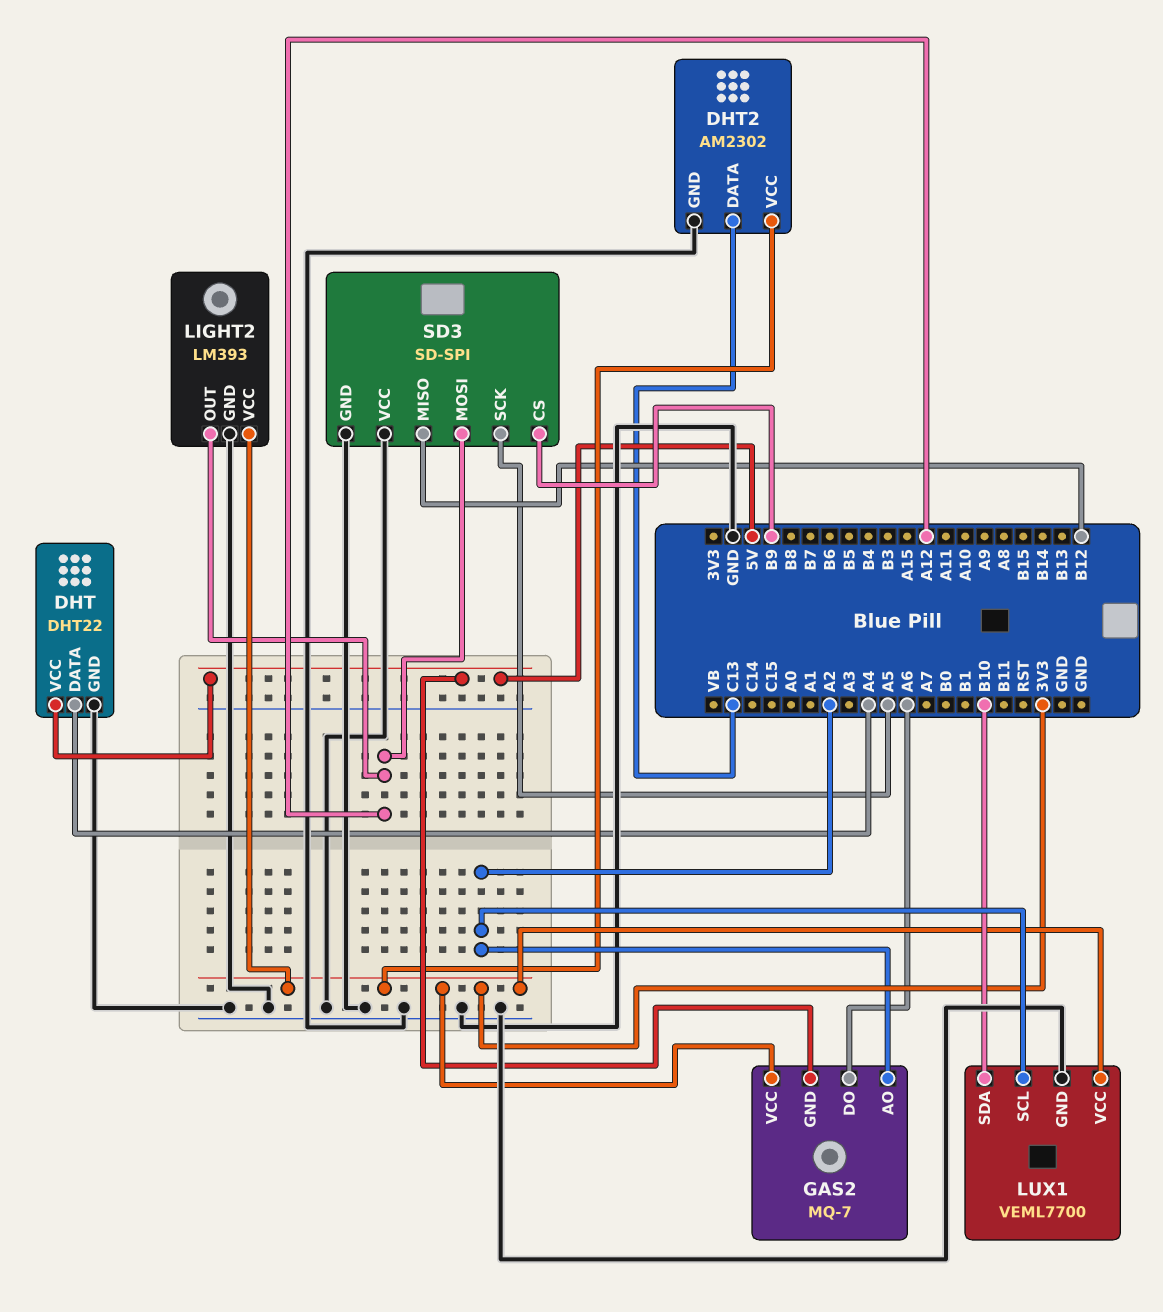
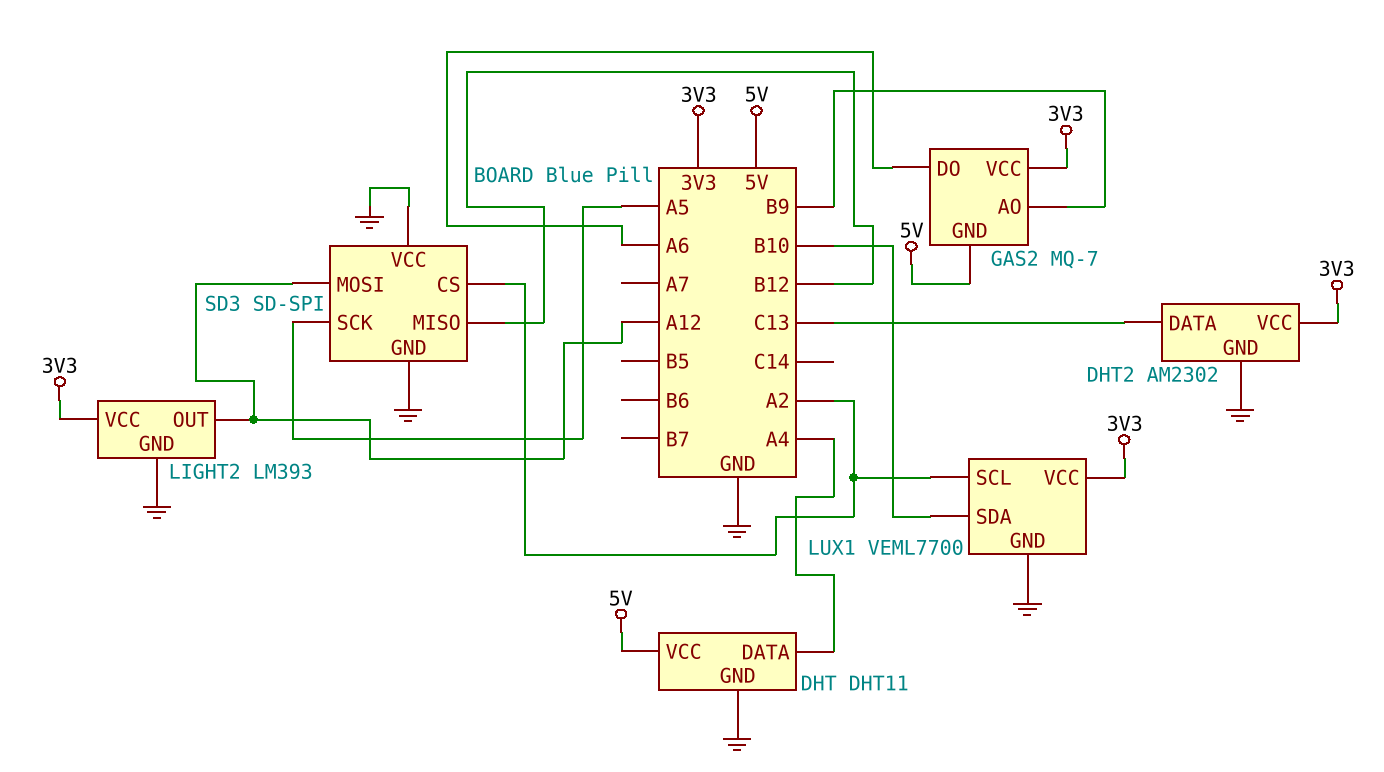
DHT: DHT22 -> DHT11
GAS2 pin AO: A2 -> B9
SD3 pin CS: B9 -> A2

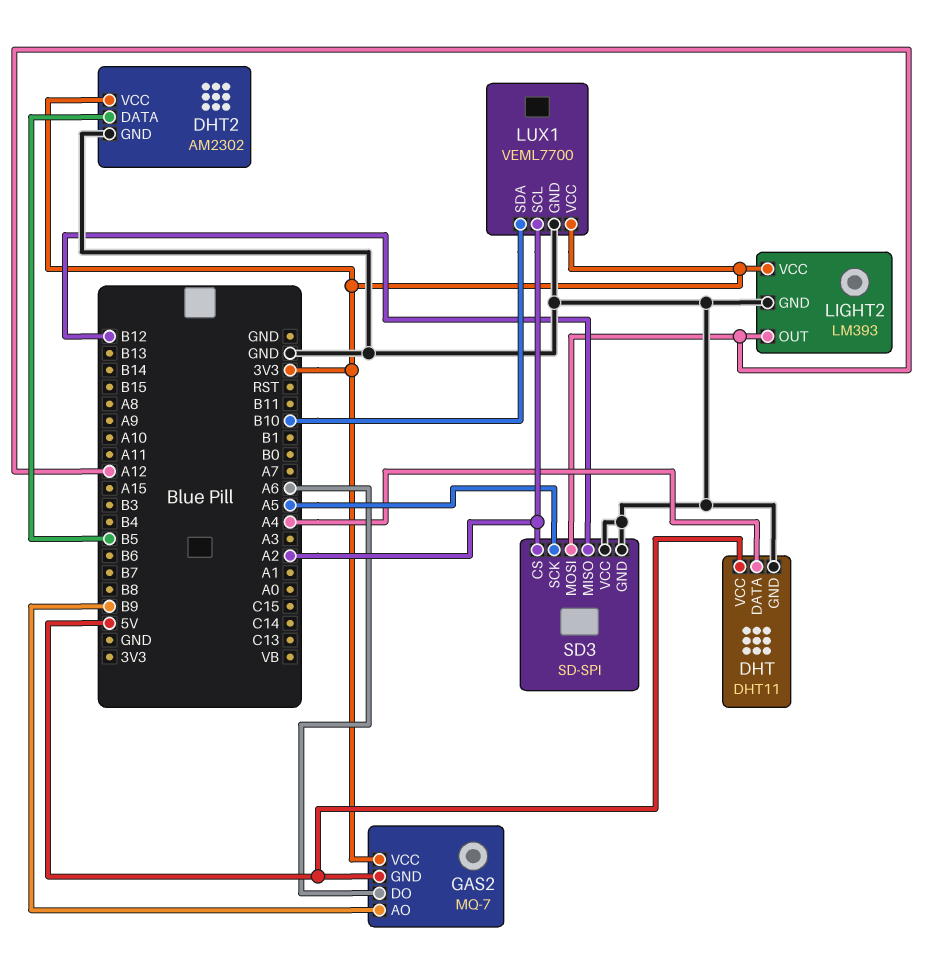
DHT2 pin DATA: C13 -> B5

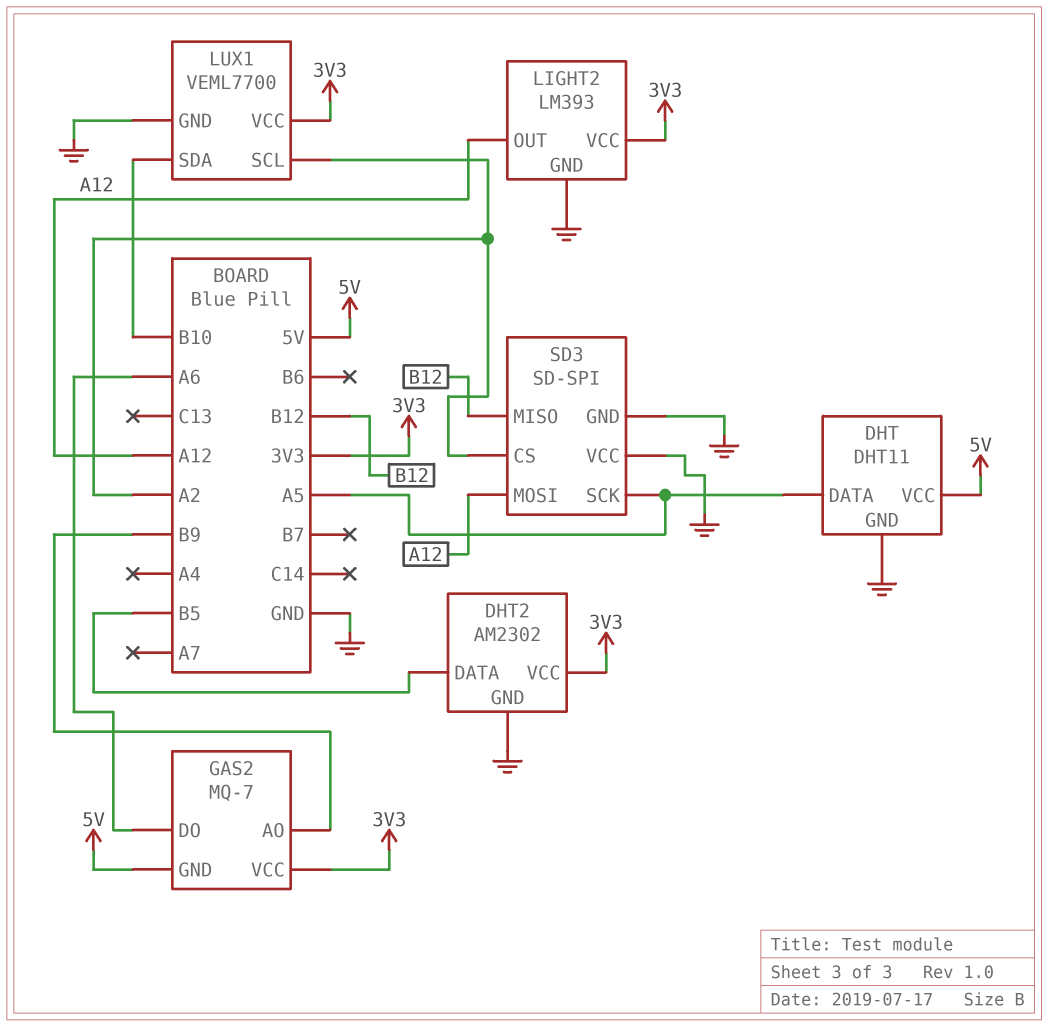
DHT pin DATA: A4 -> A5

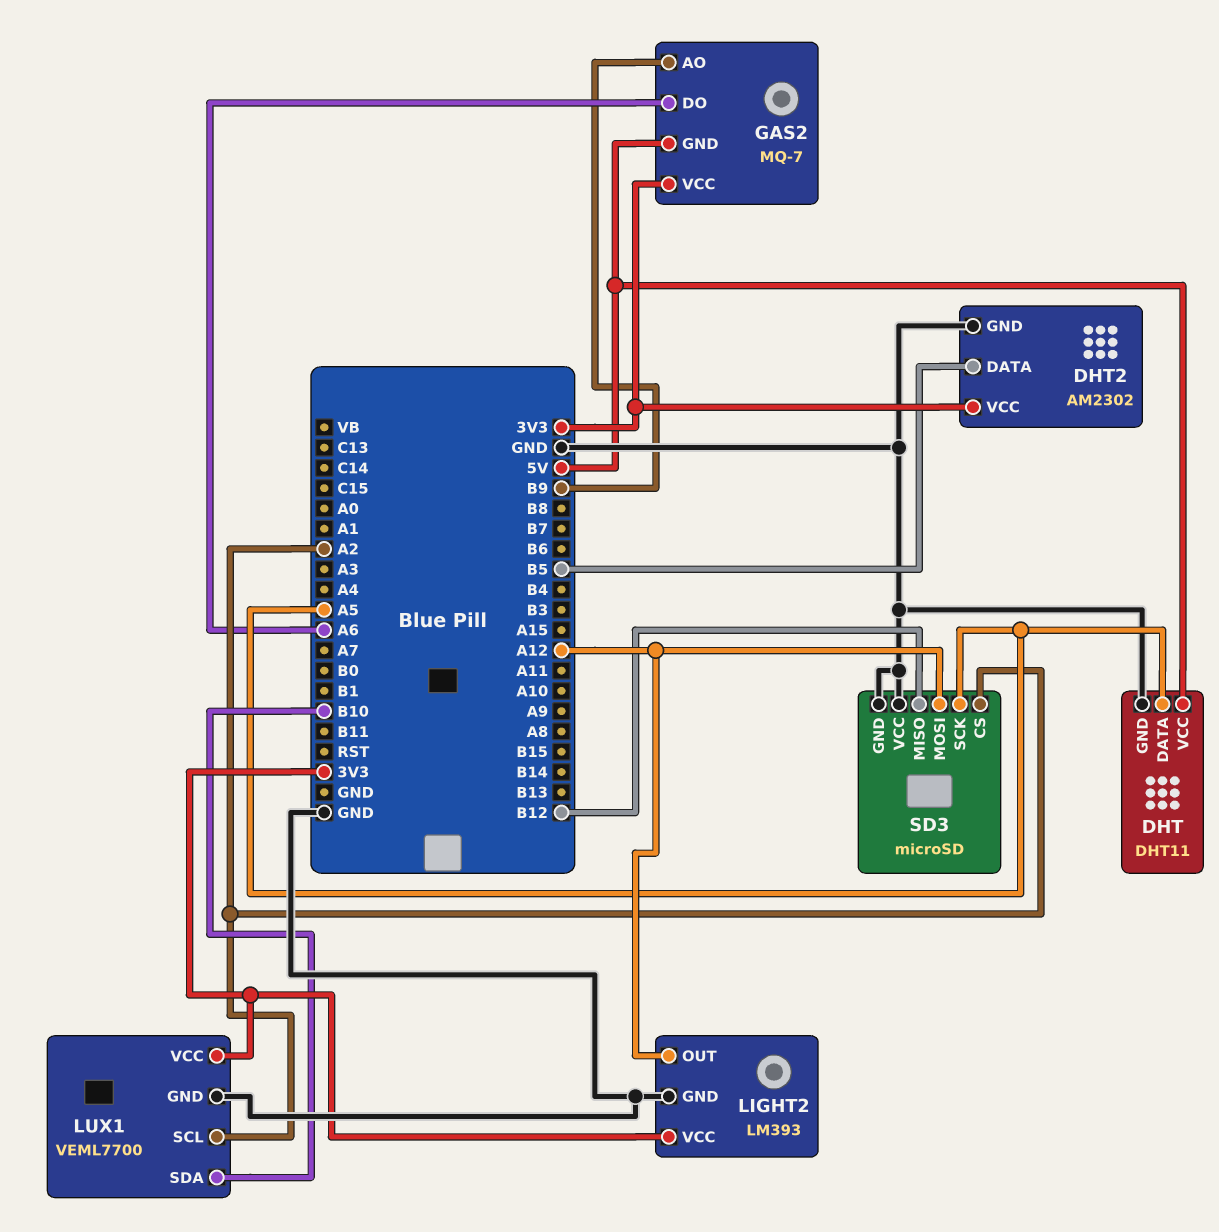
SD3: SD-SPI -> microSD

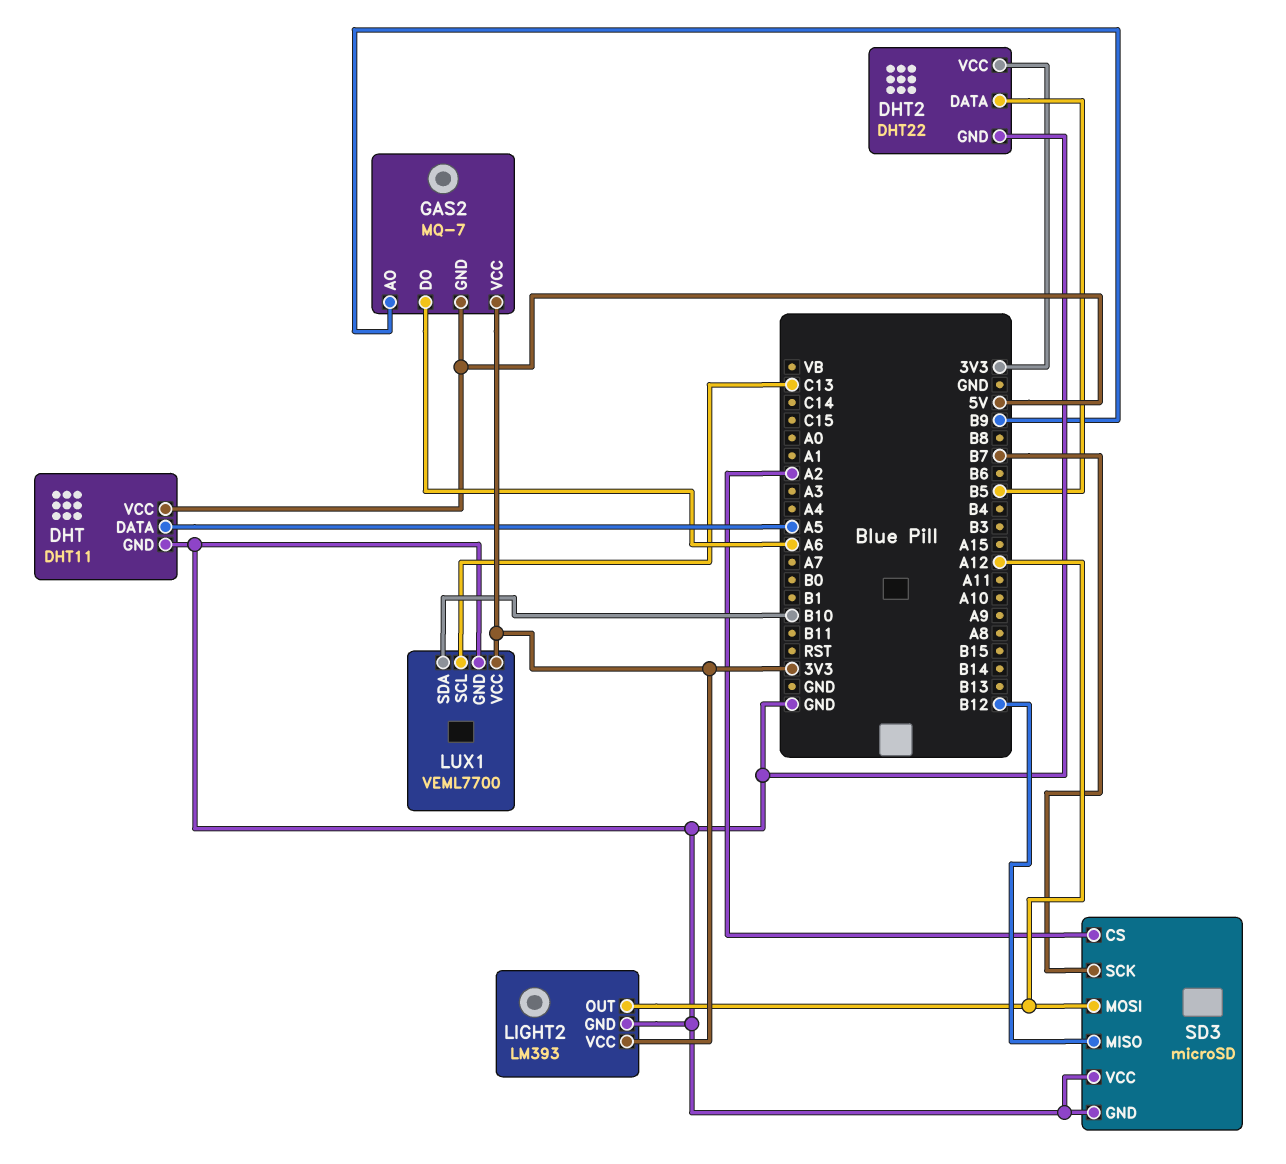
DHT2: AM2302 -> DHT22
LUX1 pin SCL: A2 -> C13
SD3 pin SCK: A5 -> B7

